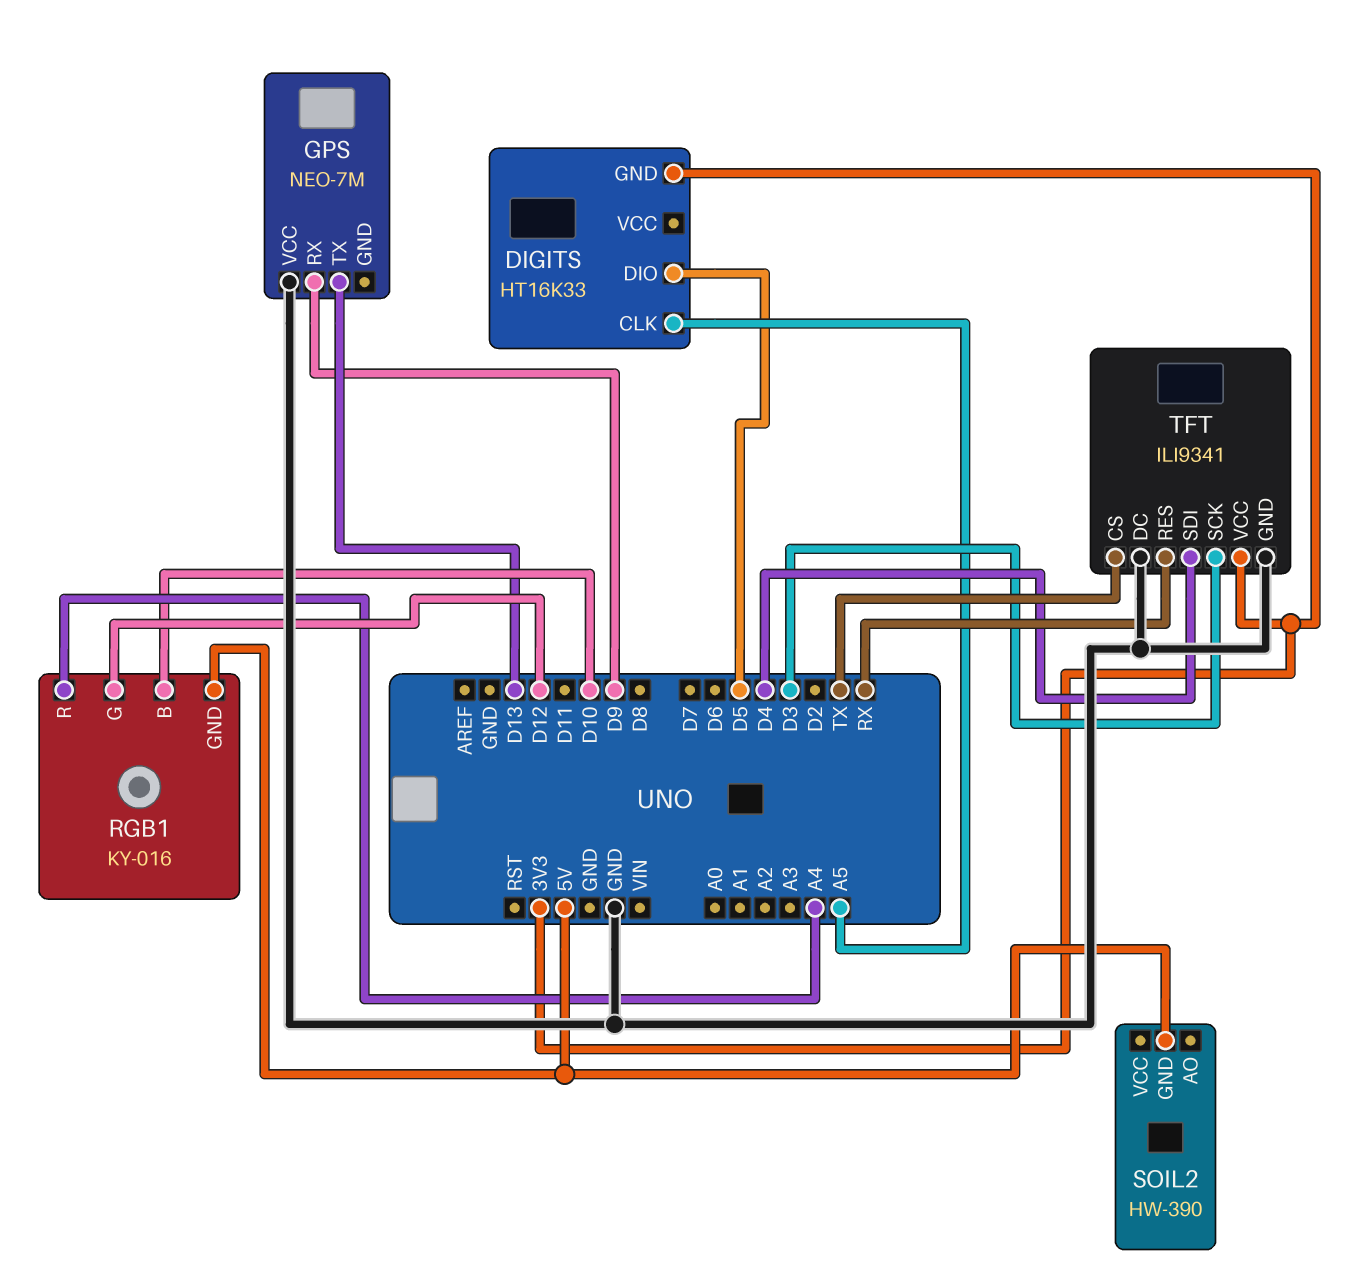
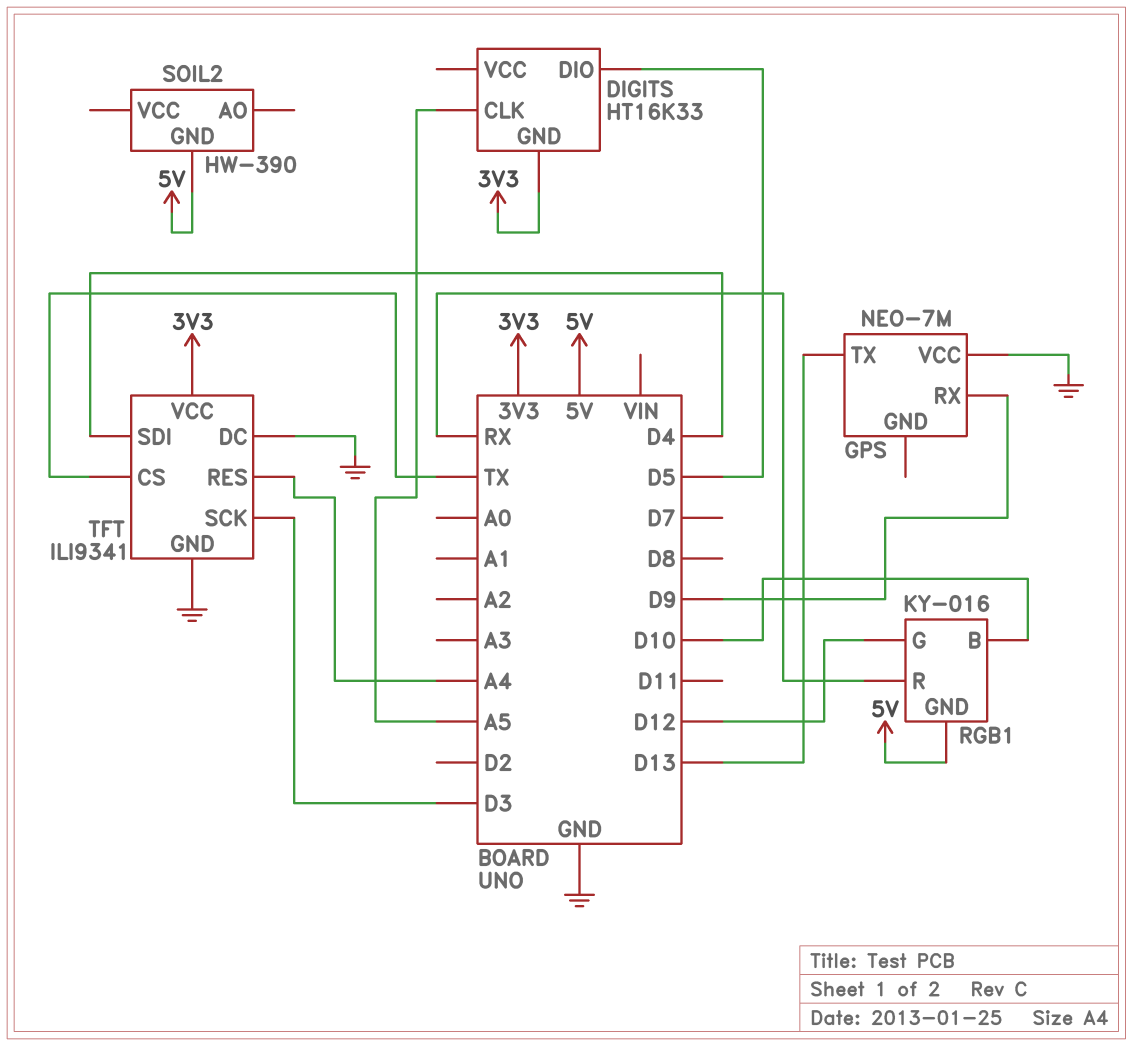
RGB1 pin R: A4 -> RX
TFT pin RES: RX -> A4

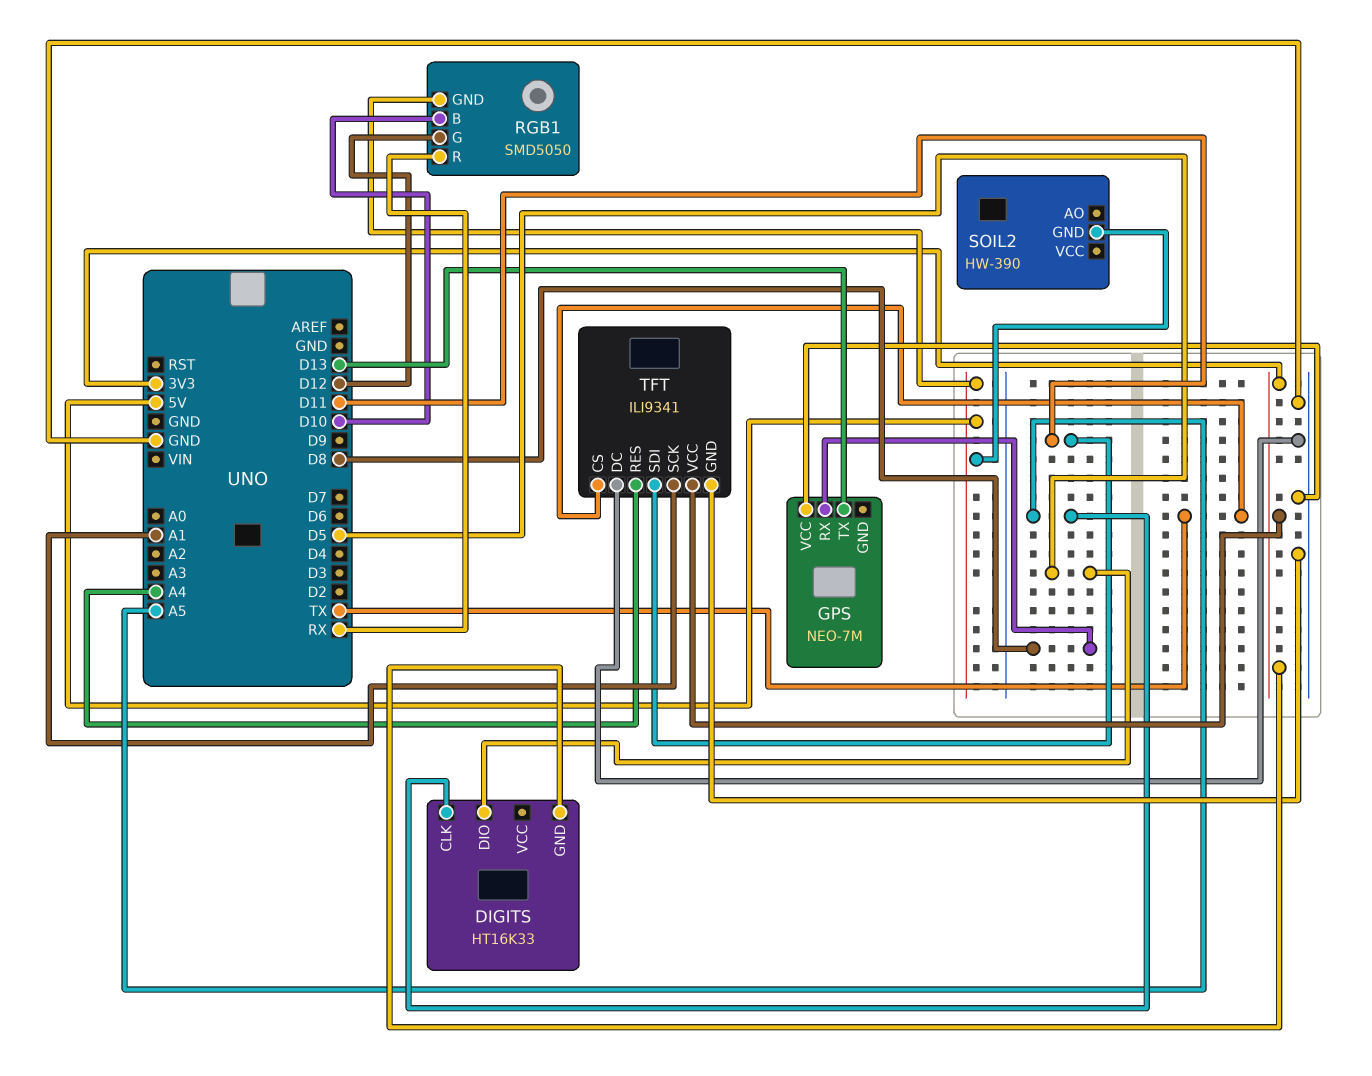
GPS pin RX: D9 -> D8
RGB1: KY-016 -> SMD5050
TFT pin SCK: D3 -> A1
TFT pin SDI: D4 -> D11

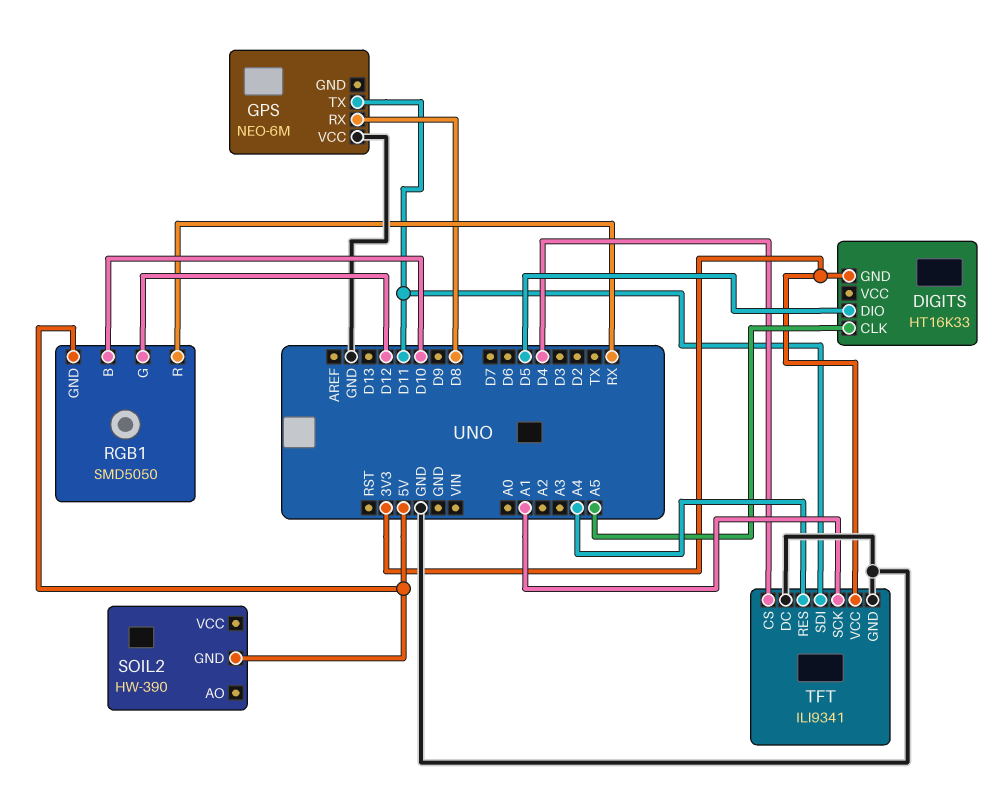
GPS: NEO-7M -> NEO-6M
GPS pin TX: D13 -> D11
TFT pin CS: TX -> D4

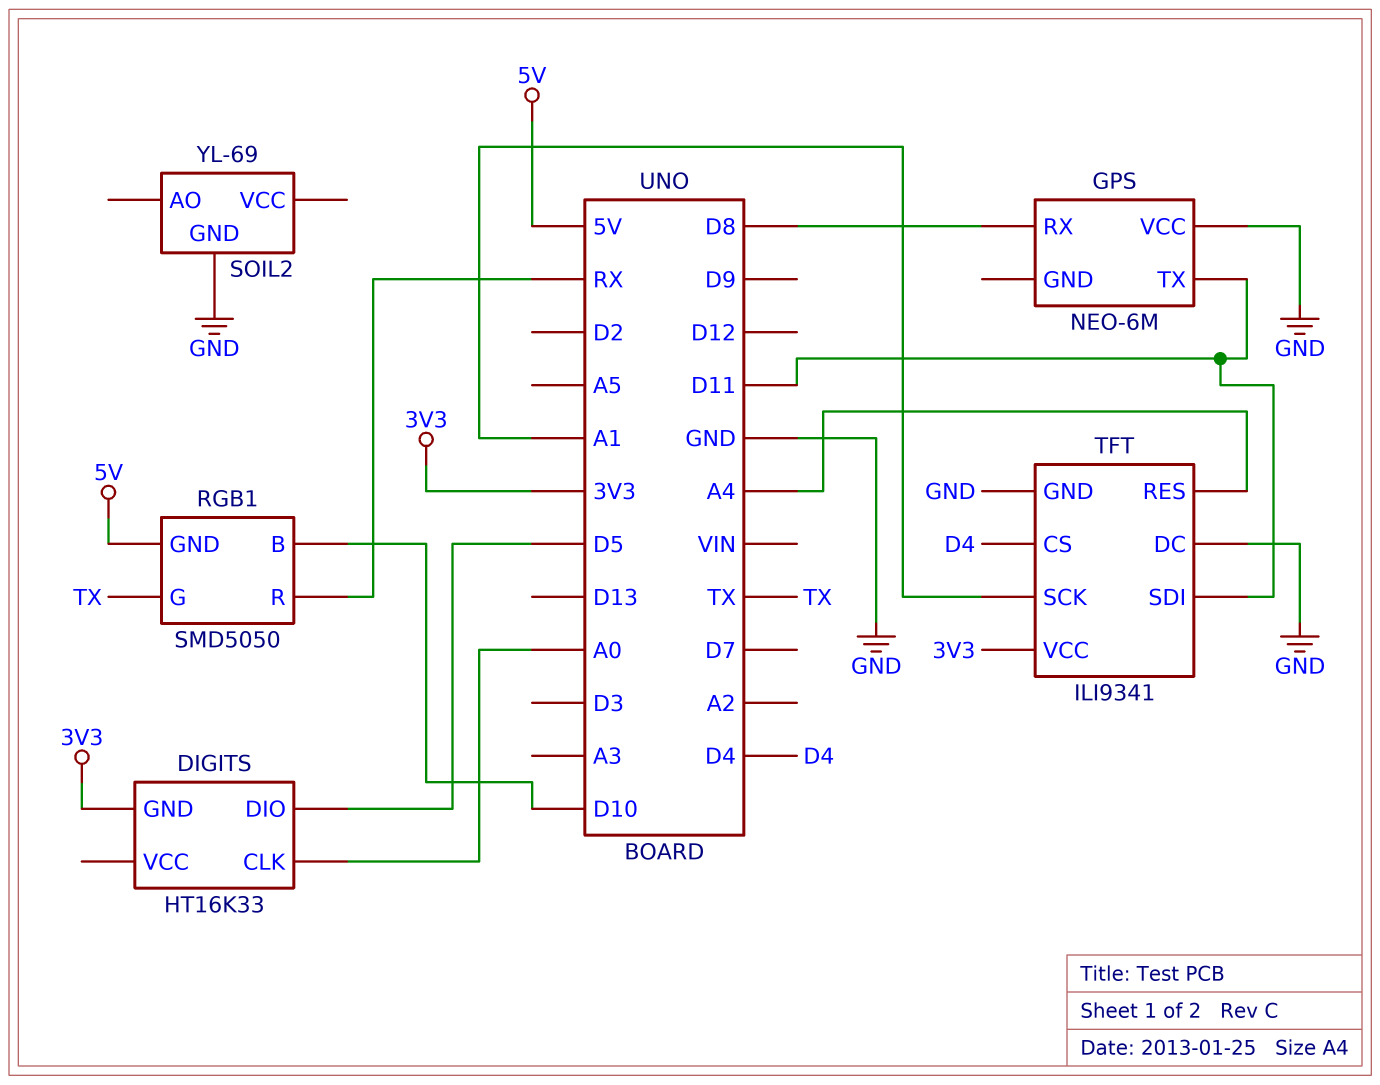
DIGITS pin CLK: A5 -> A0
RGB1 pin G: D12 -> TX
SOIL2: HW-390 -> YL-69
SOIL2 pin GND: 5V -> GND

